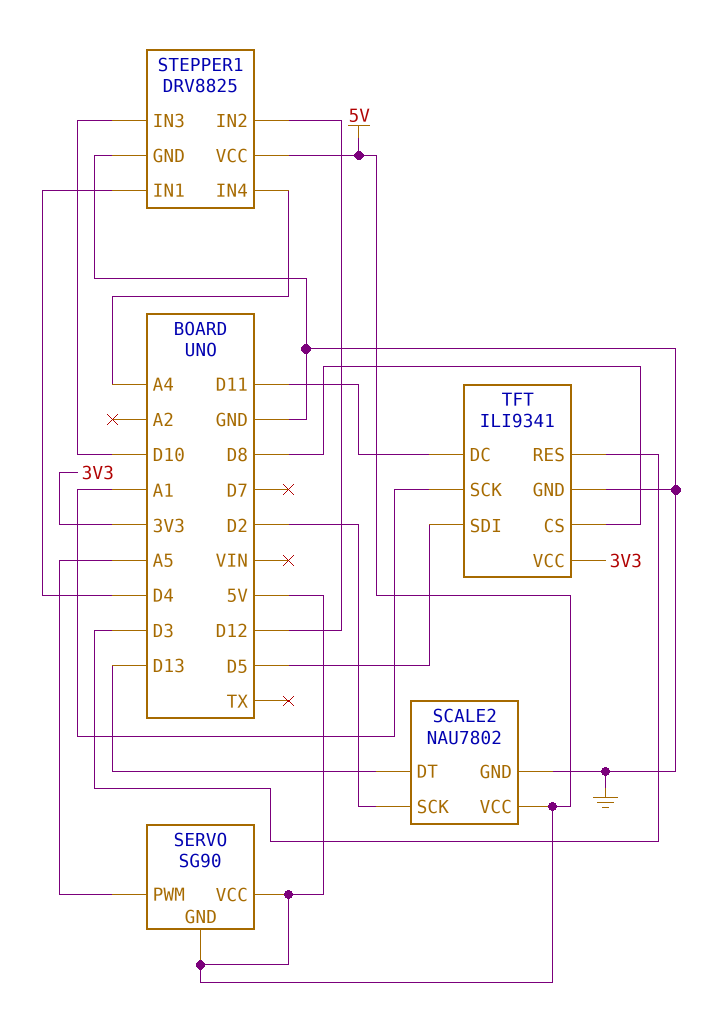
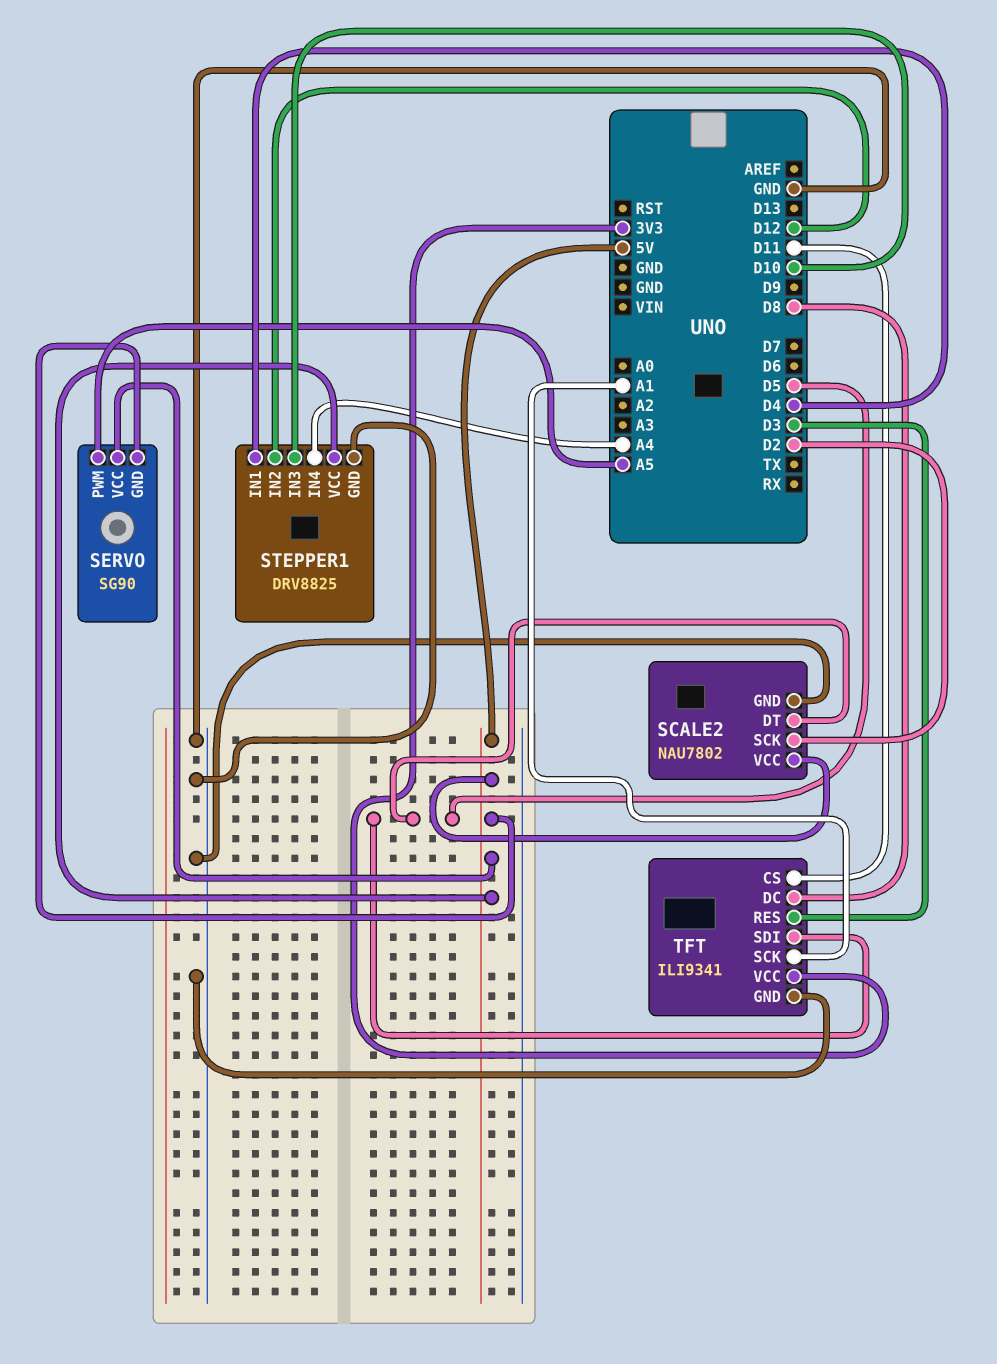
SCALE2 pin DT: D13 -> D5
TFT pin CS: D8 -> D11
TFT pin DC: D11 -> D8

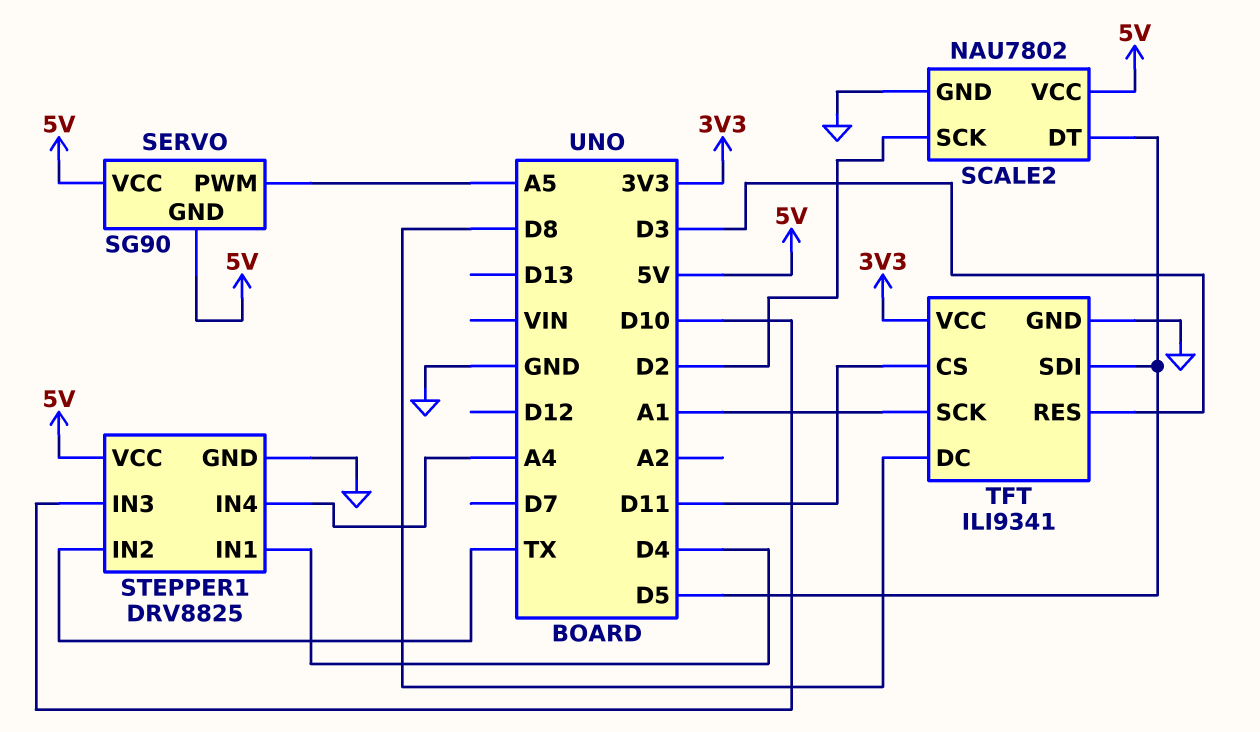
STEPPER1 pin IN2: D12 -> TX

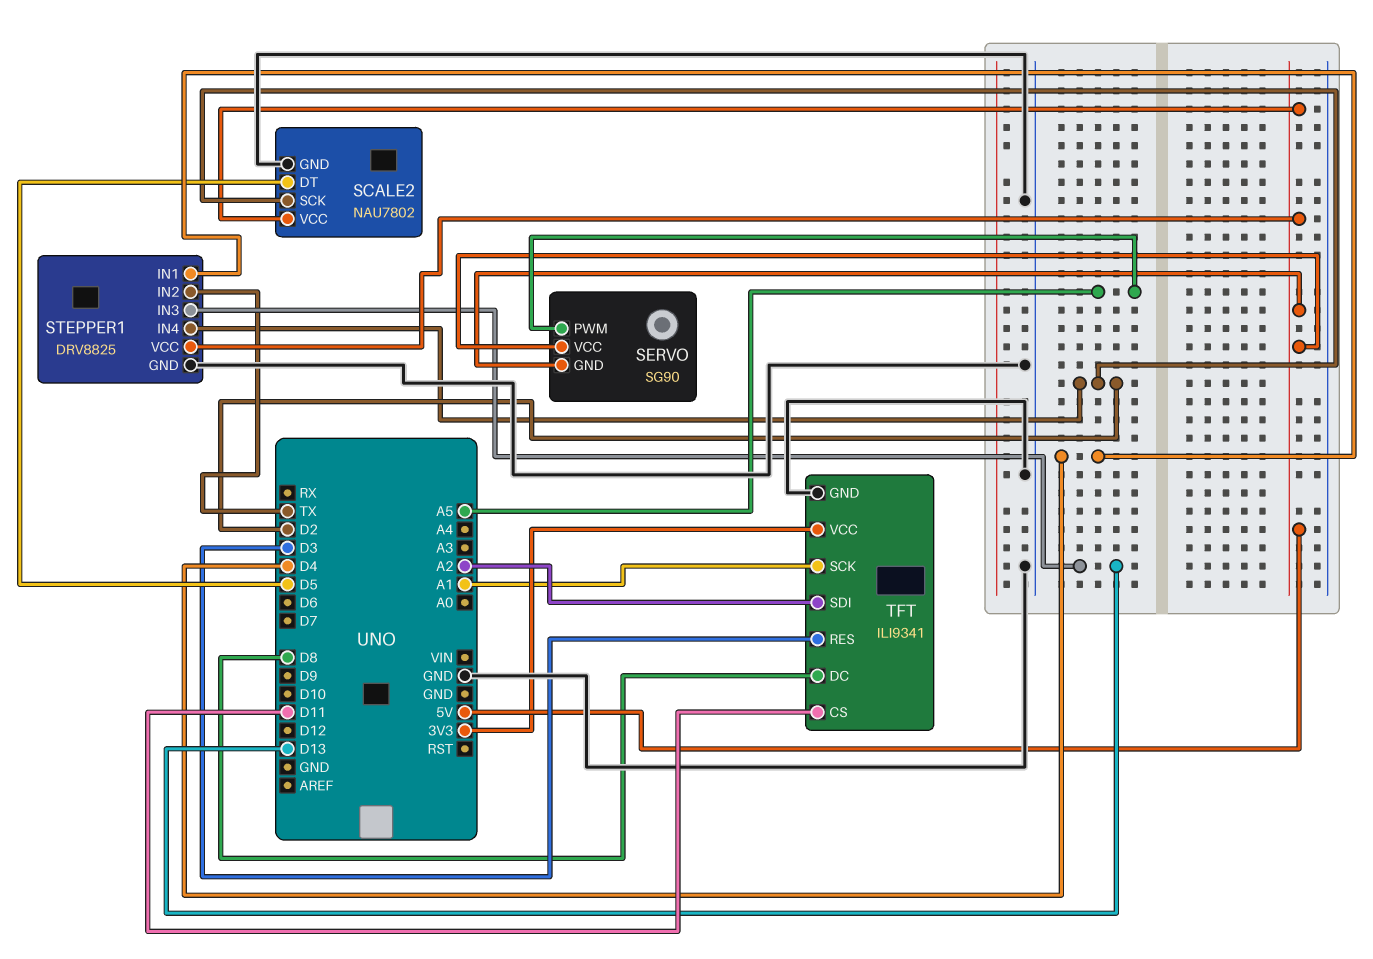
STEPPER1 pin IN3: D10 -> D13
STEPPER1 pin IN4: A4 -> D2
TFT pin SDI: D5 -> A2

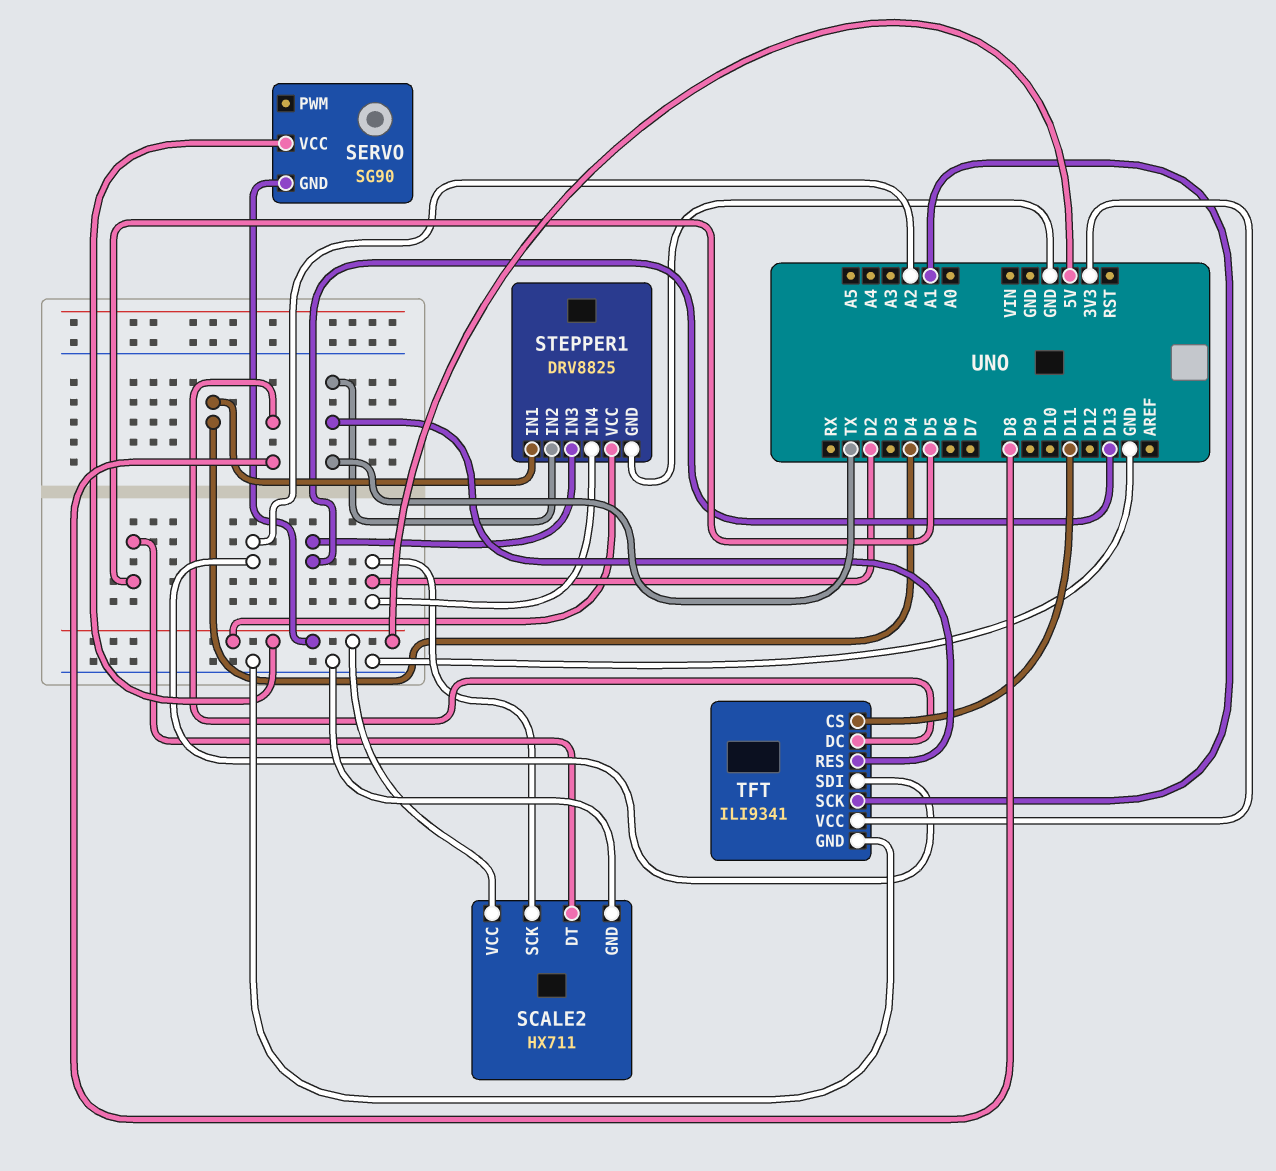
SCALE2: NAU7802 -> HX711
SERVO pin PWM: A5 -> none
TFT pin RES: D3 -> TX

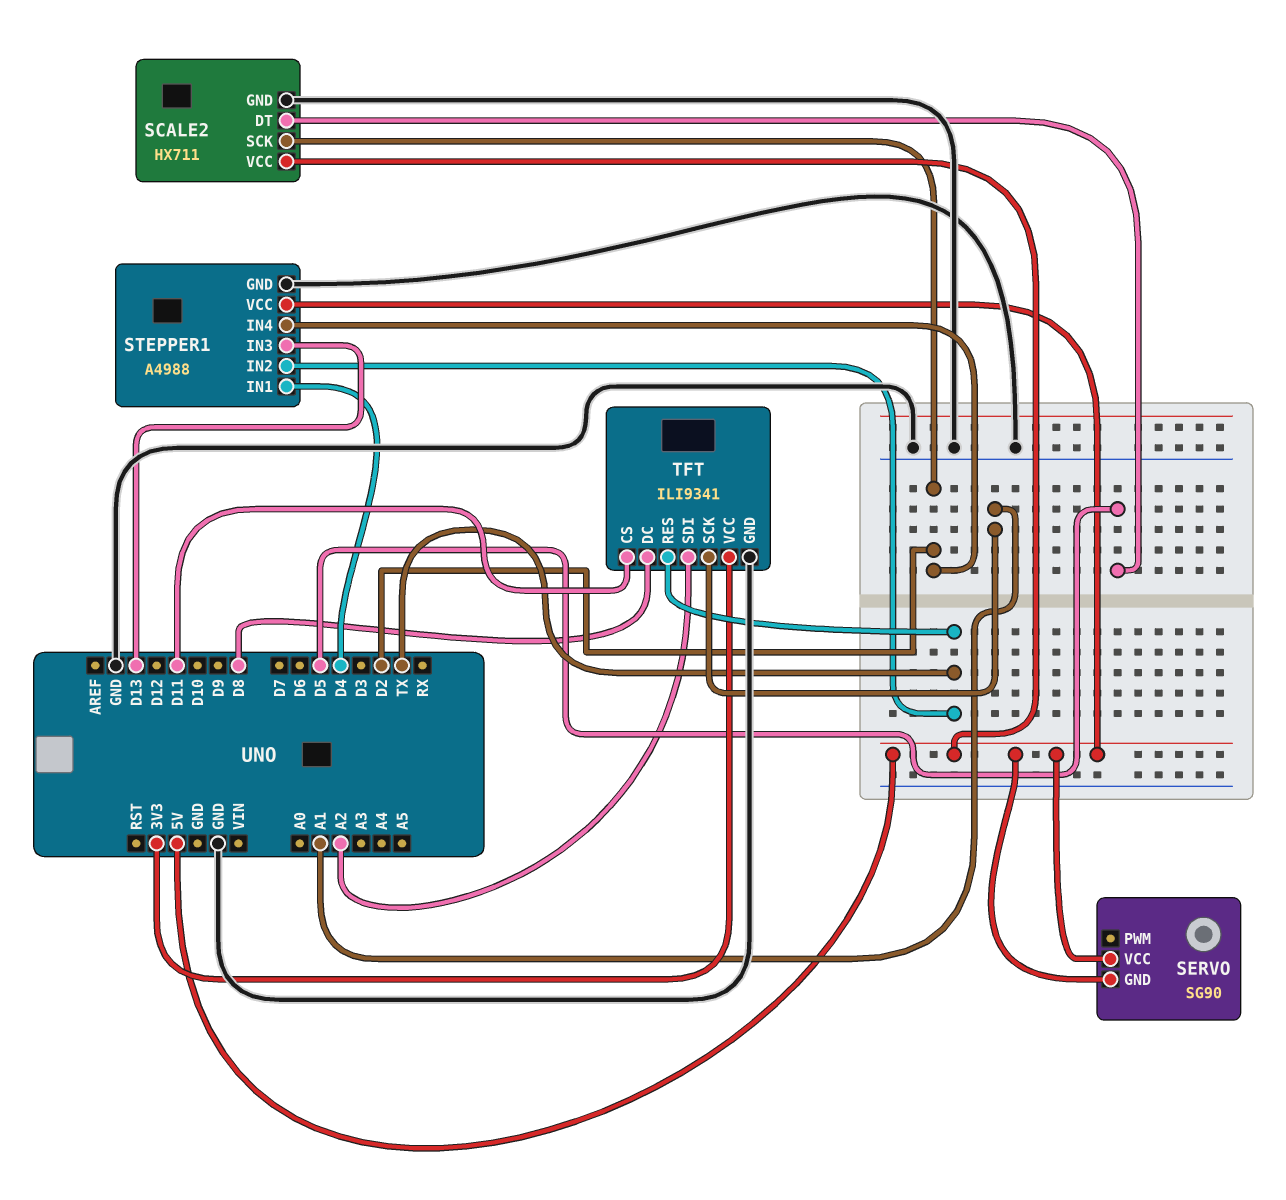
STEPPER1: DRV8825 -> A4988

